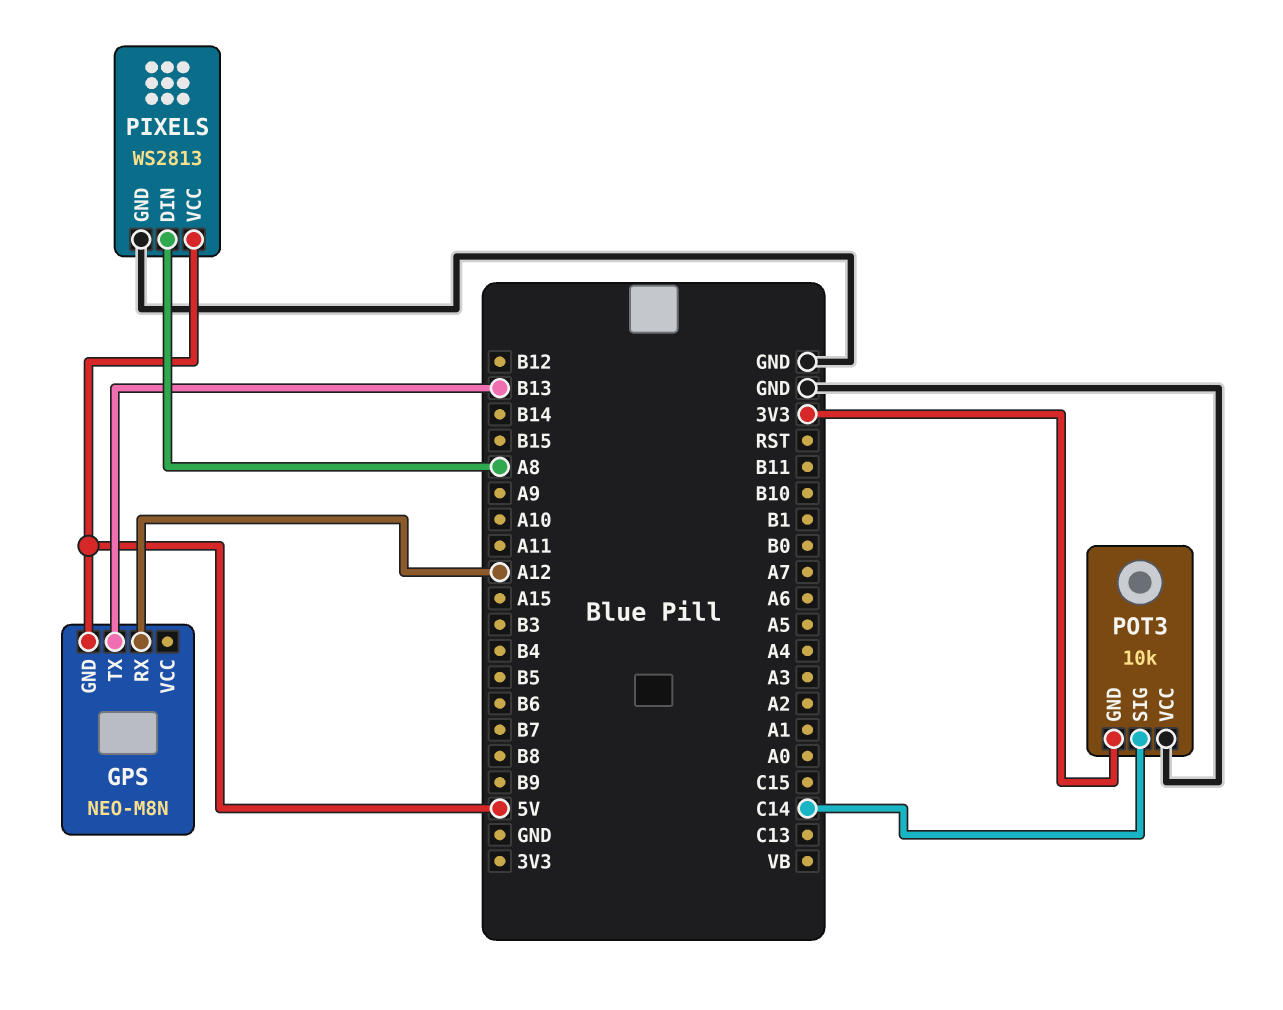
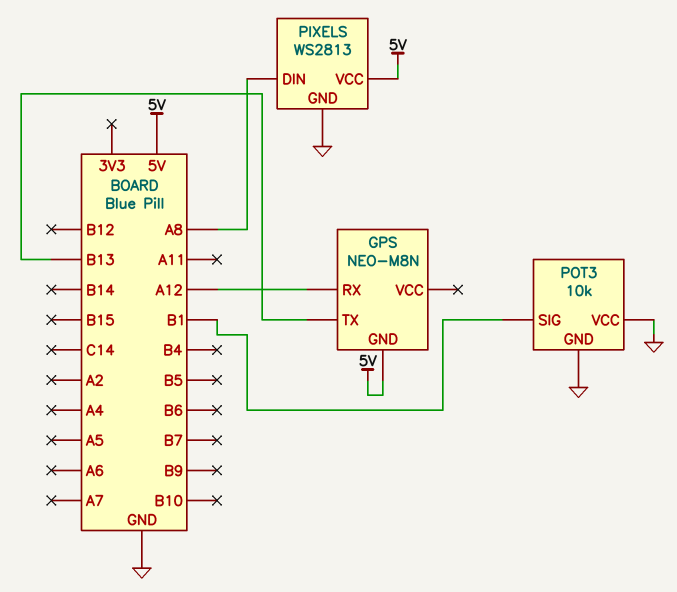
POT3 pin GND: 3V3 -> GND
POT3 pin SIG: C14 -> B1

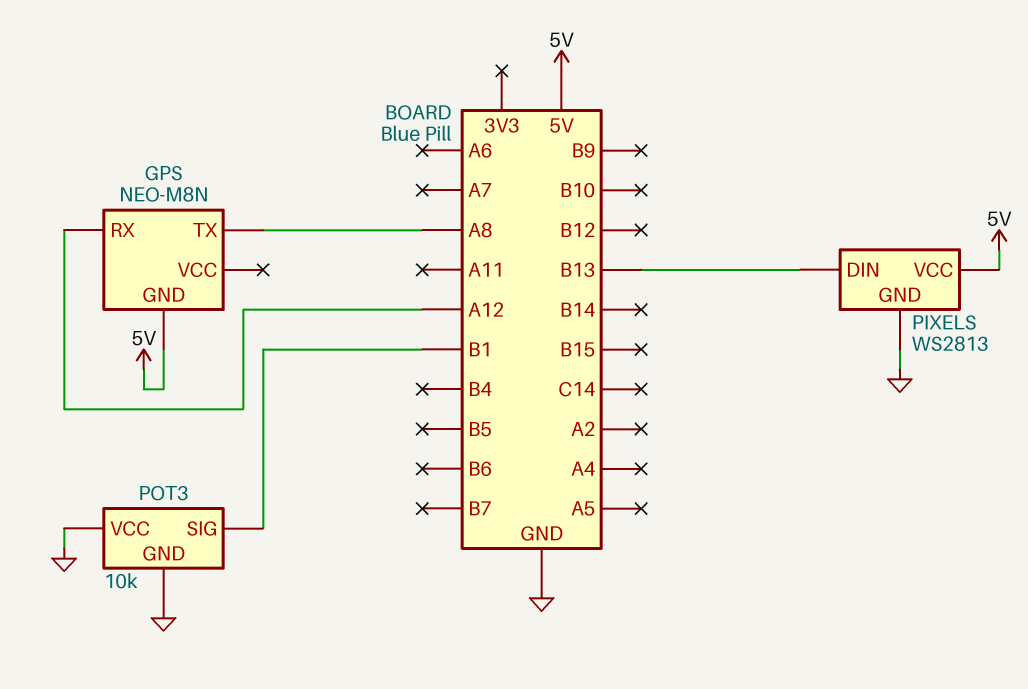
GPS pin TX: B13 -> A8
PIXELS pin DIN: A8 -> B13

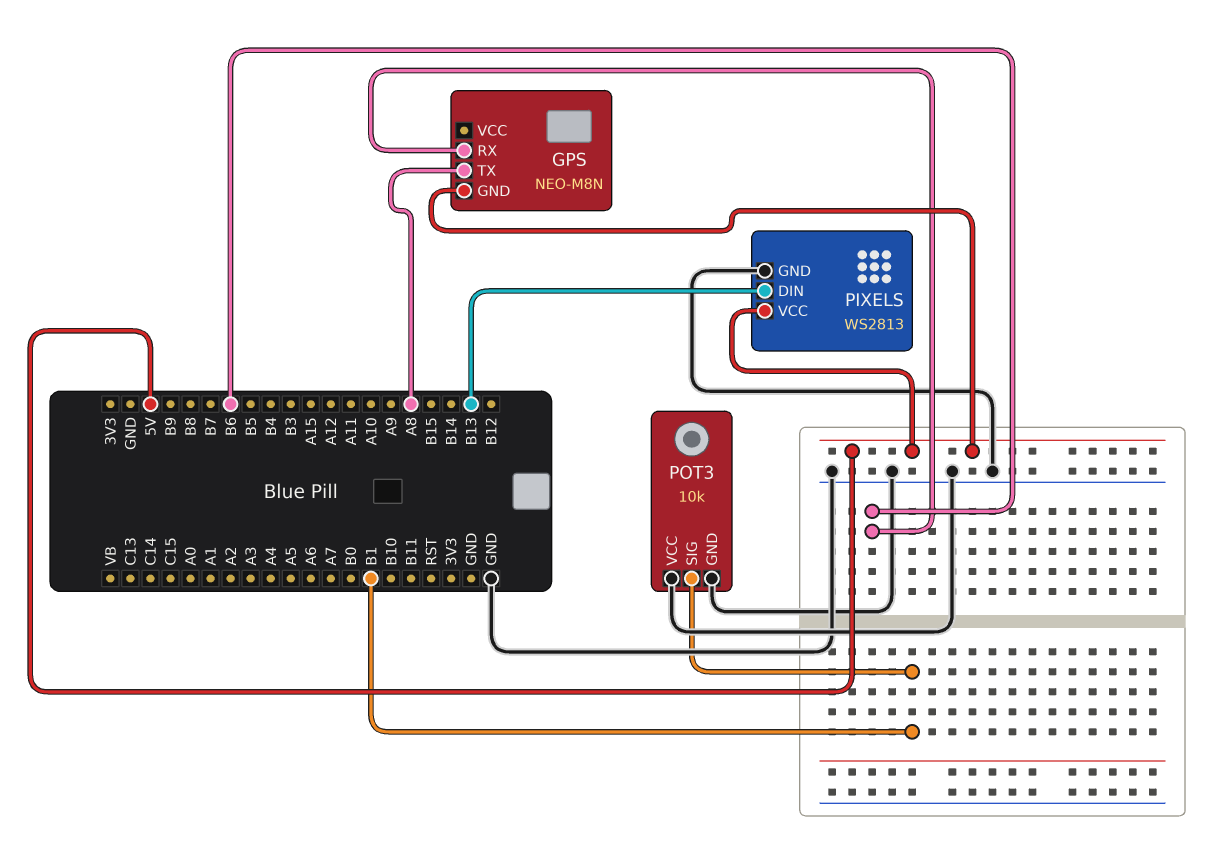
GPS pin RX: A12 -> B6

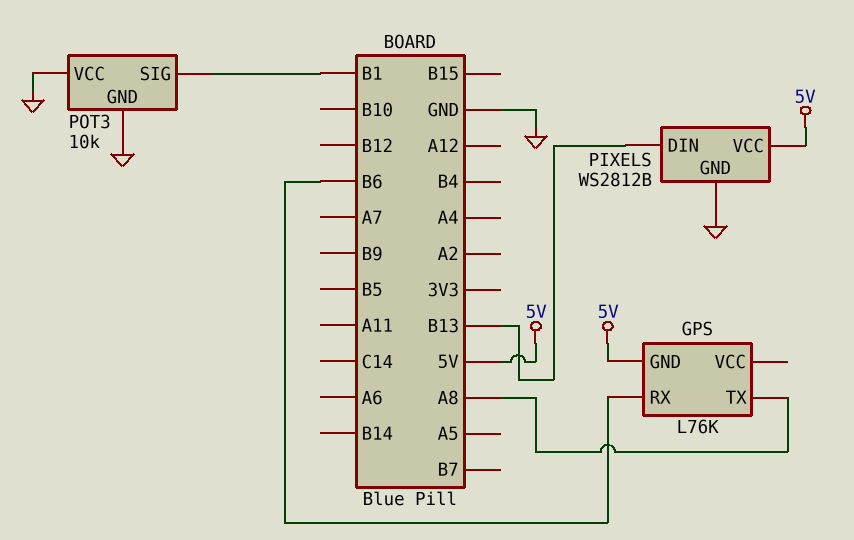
GPS: NEO-M8N -> L76K
PIXELS: WS2813 -> WS2812B

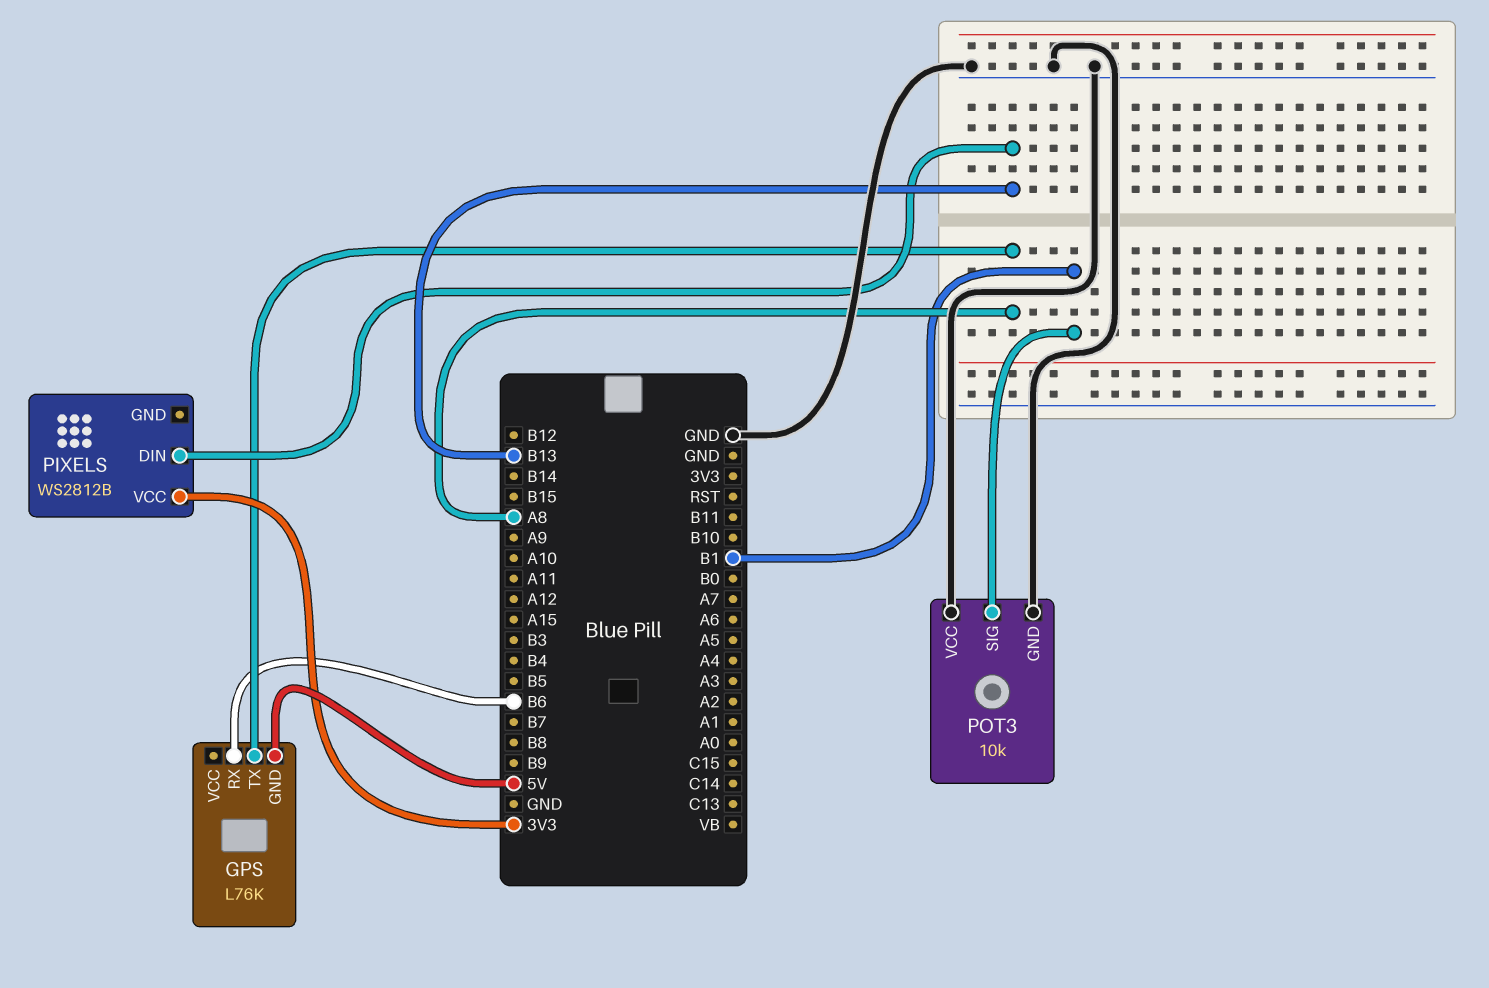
PIXELS pin GND: GND -> none
PIXELS pin VCC: 5V -> 3V3

